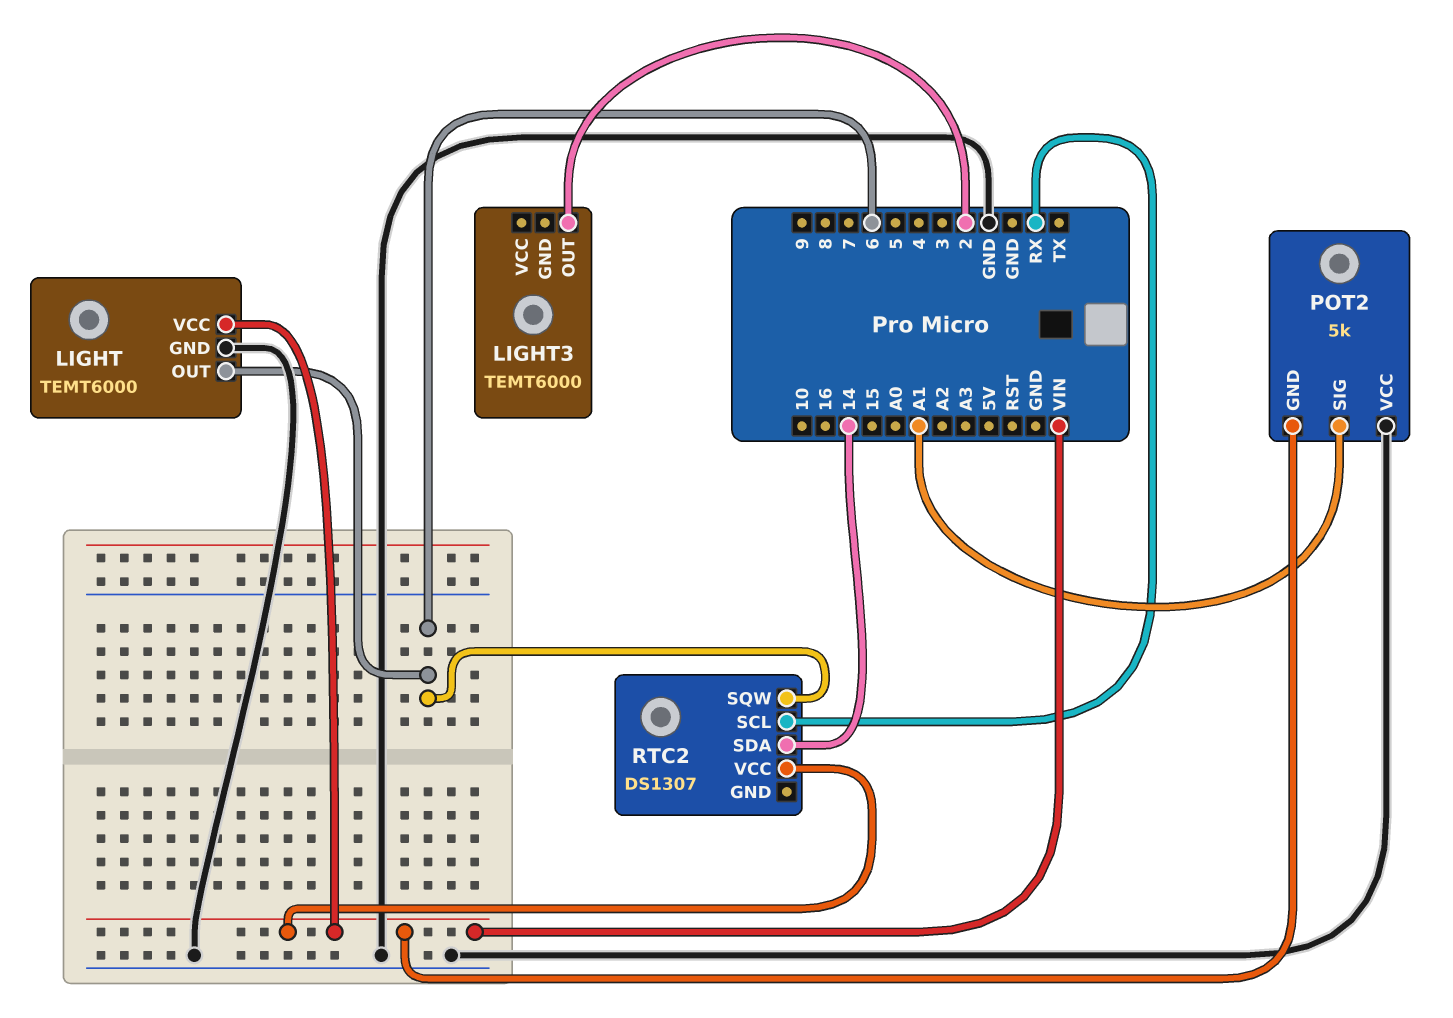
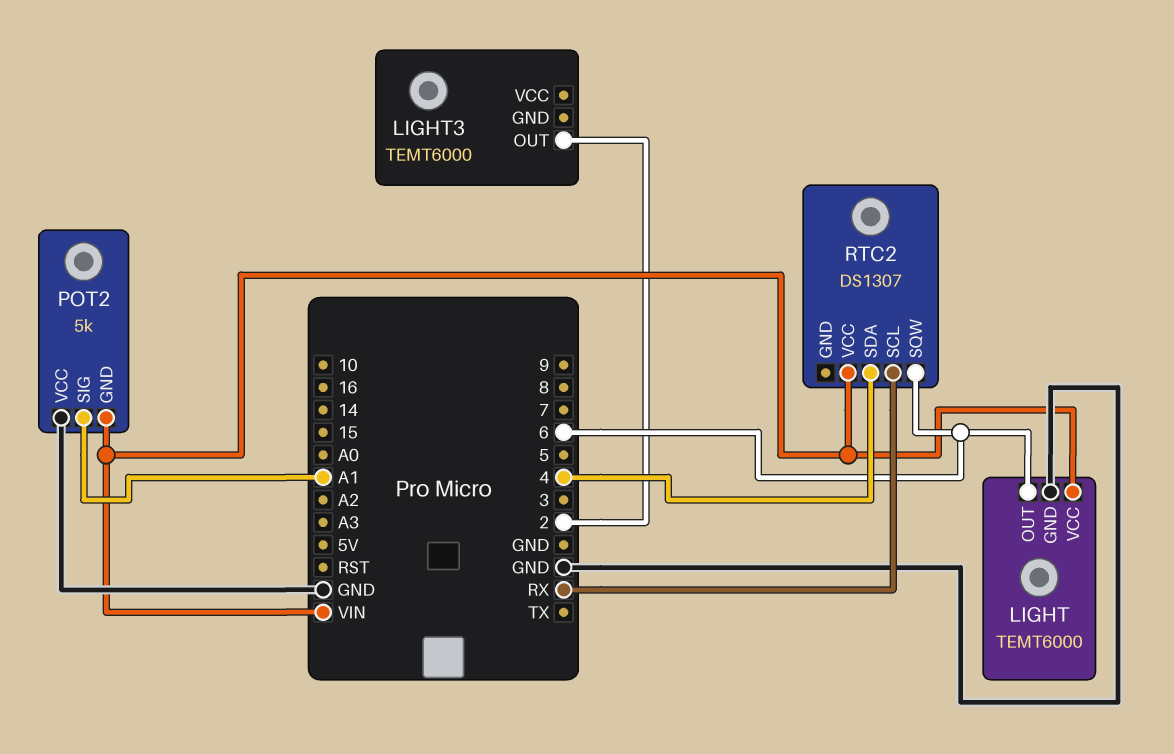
RTC2 pin SDA: 14 -> 4

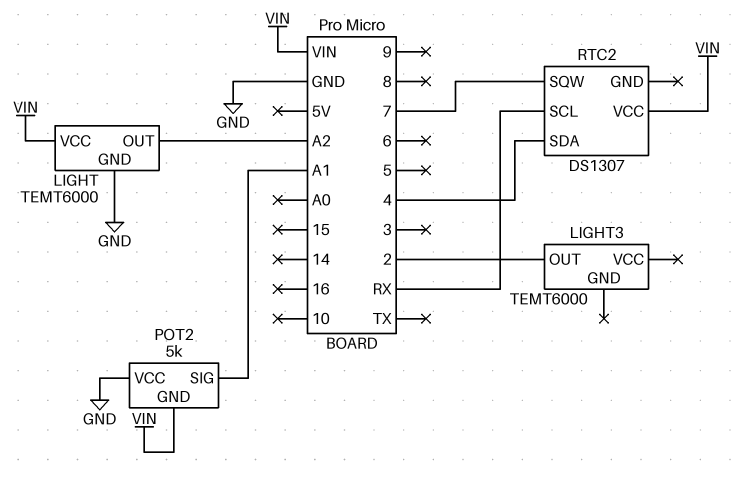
LIGHT pin OUT: 6 -> A2
RTC2 pin SQW: 6 -> 7

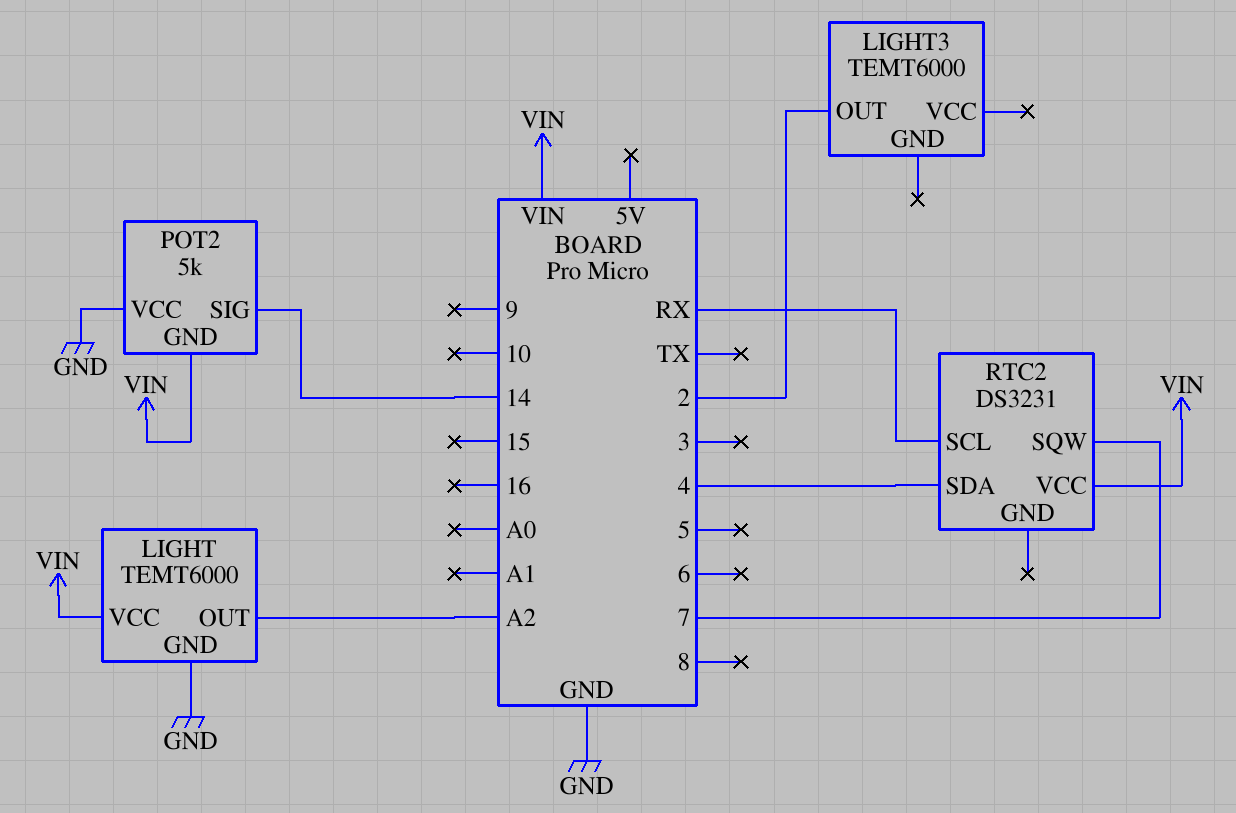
POT2 pin SIG: A1 -> 14
RTC2: DS1307 -> DS3231

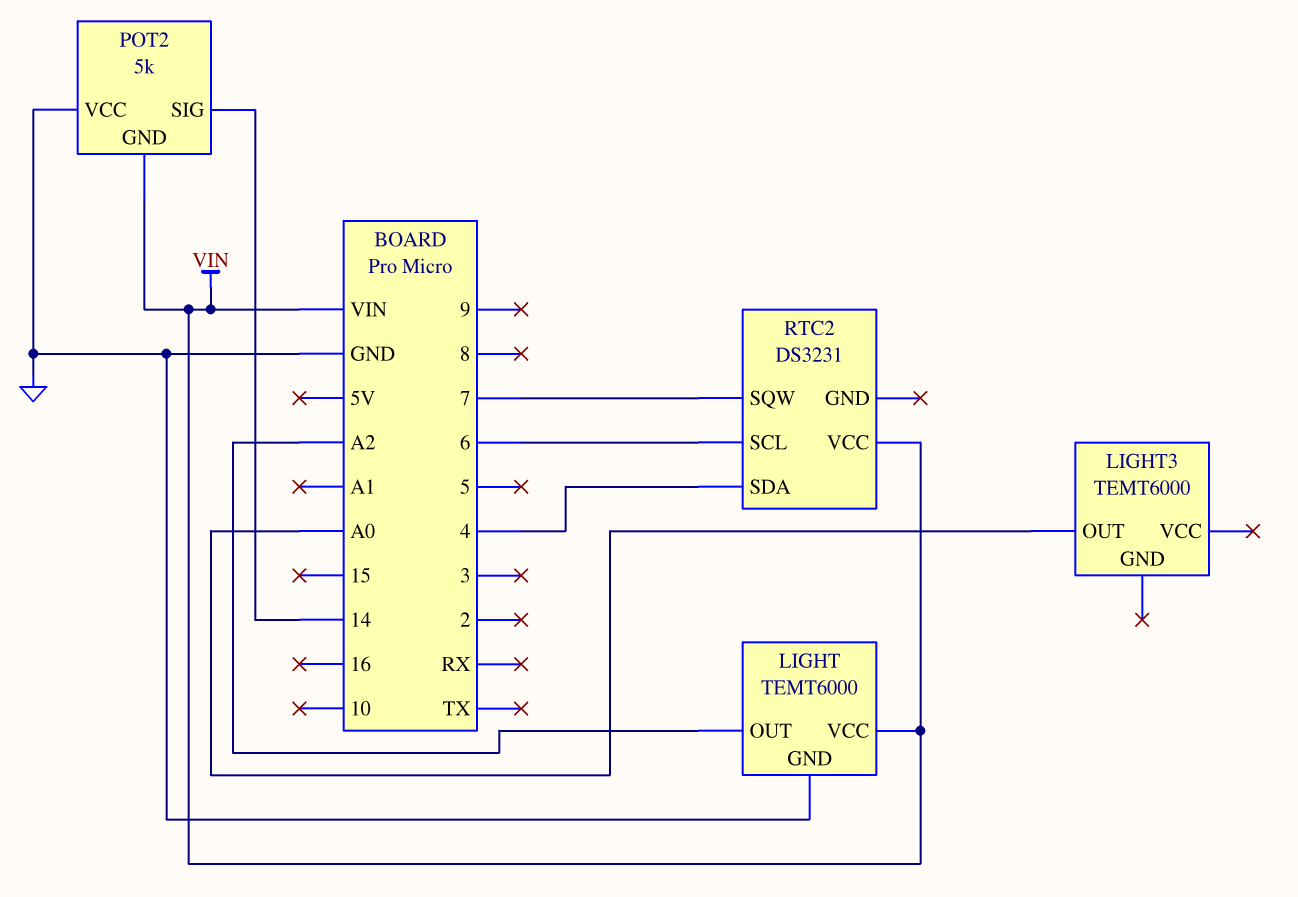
LIGHT3 pin OUT: 2 -> A0
RTC2 pin SCL: RX -> 6

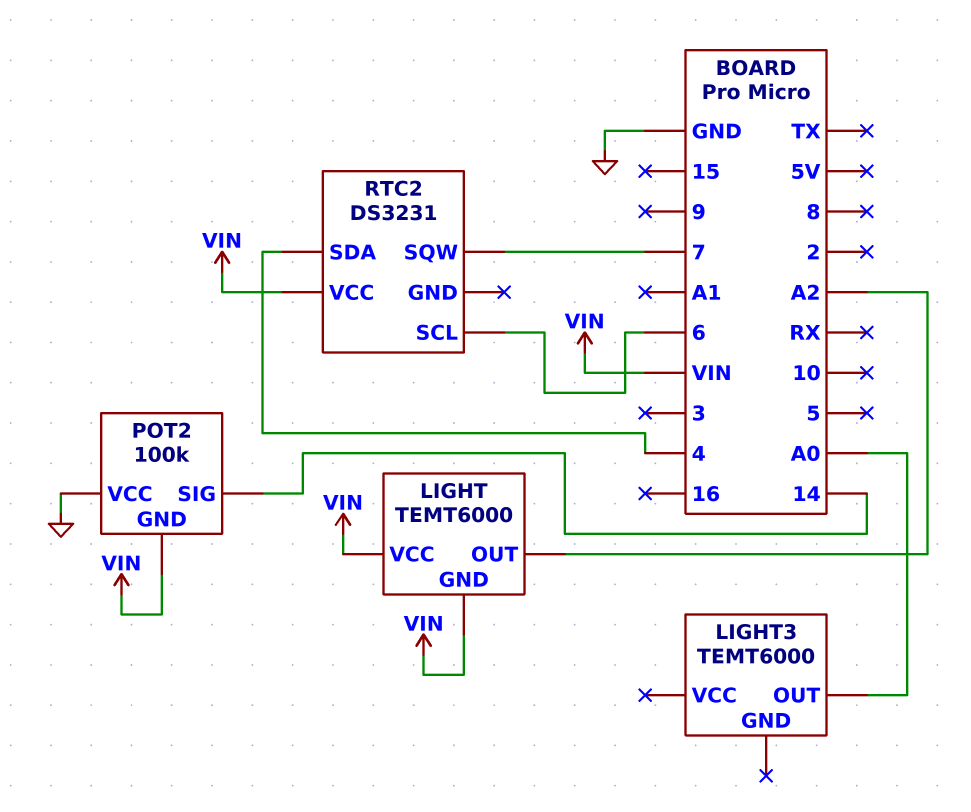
LIGHT pin GND: GND -> VIN
POT2: 5k -> 100k

